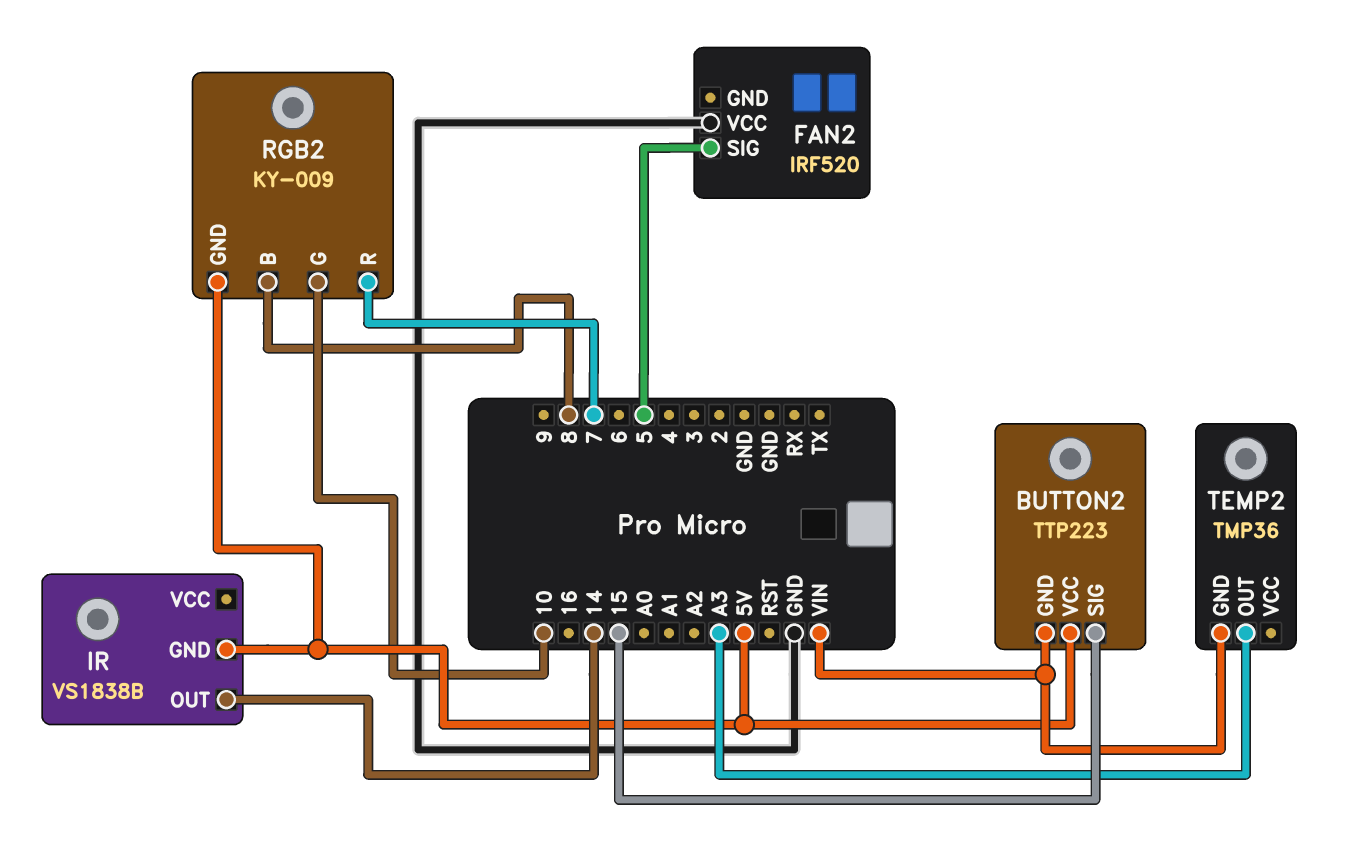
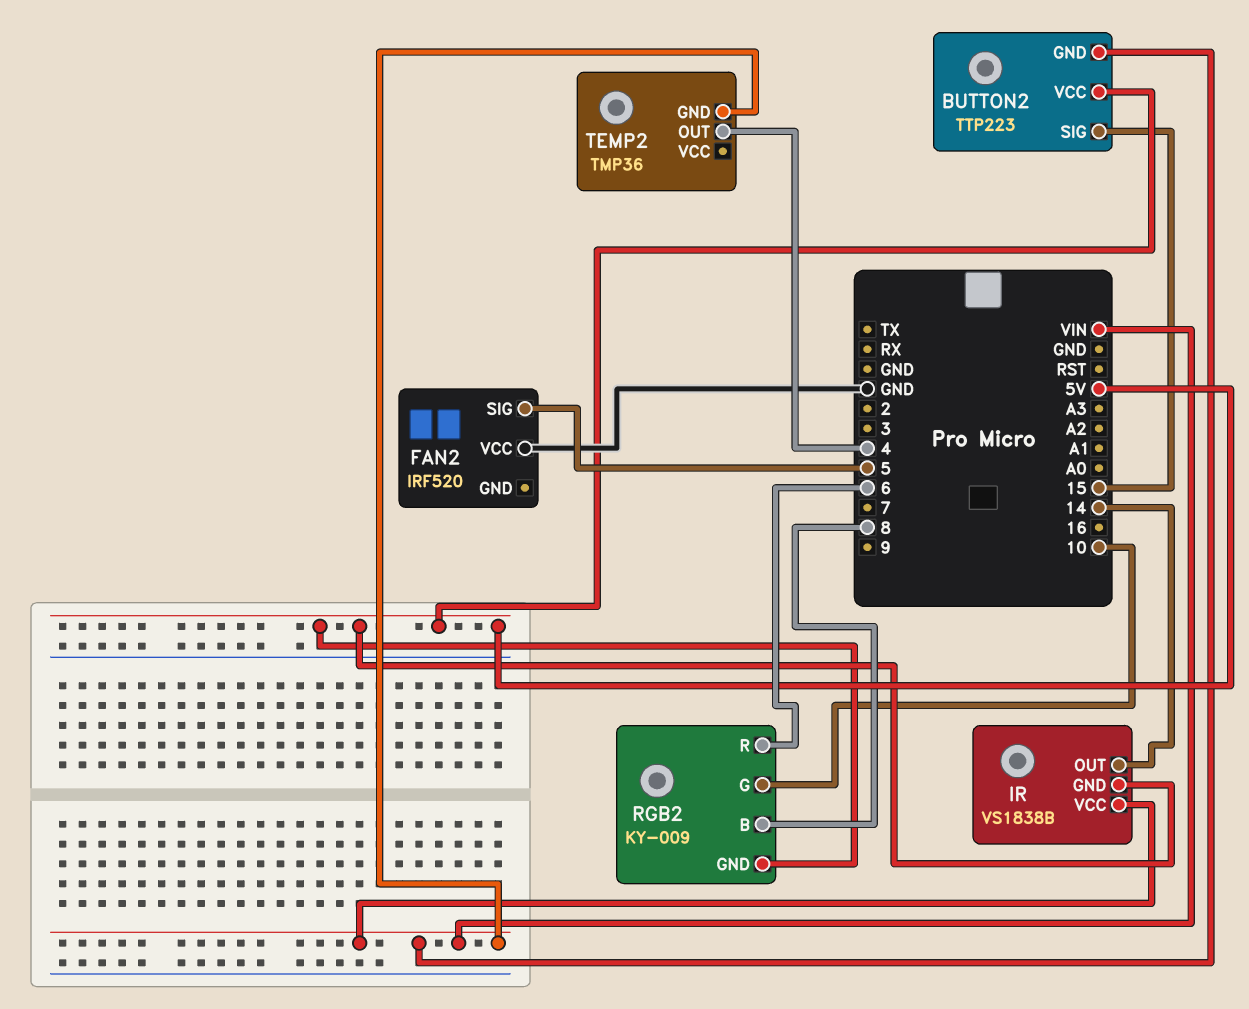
IR pin VCC: none -> VIN
RGB2 pin R: 7 -> 6
TEMP2 pin OUT: A3 -> 4

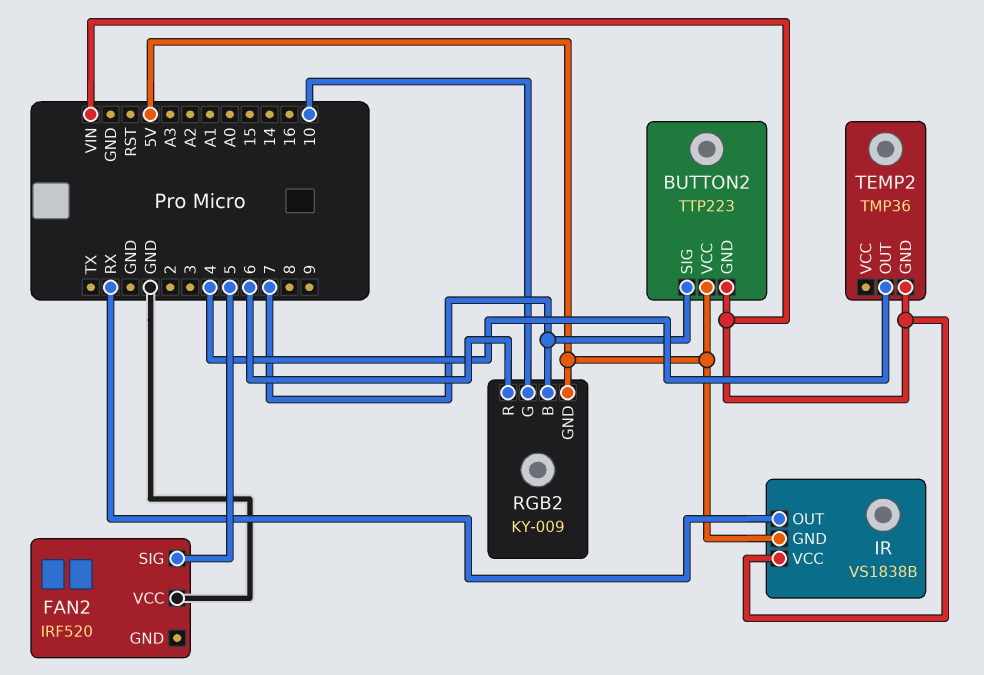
BUTTON2 pin SIG: 15 -> 7
IR pin OUT: 14 -> RX
RGB2 pin B: 8 -> 7

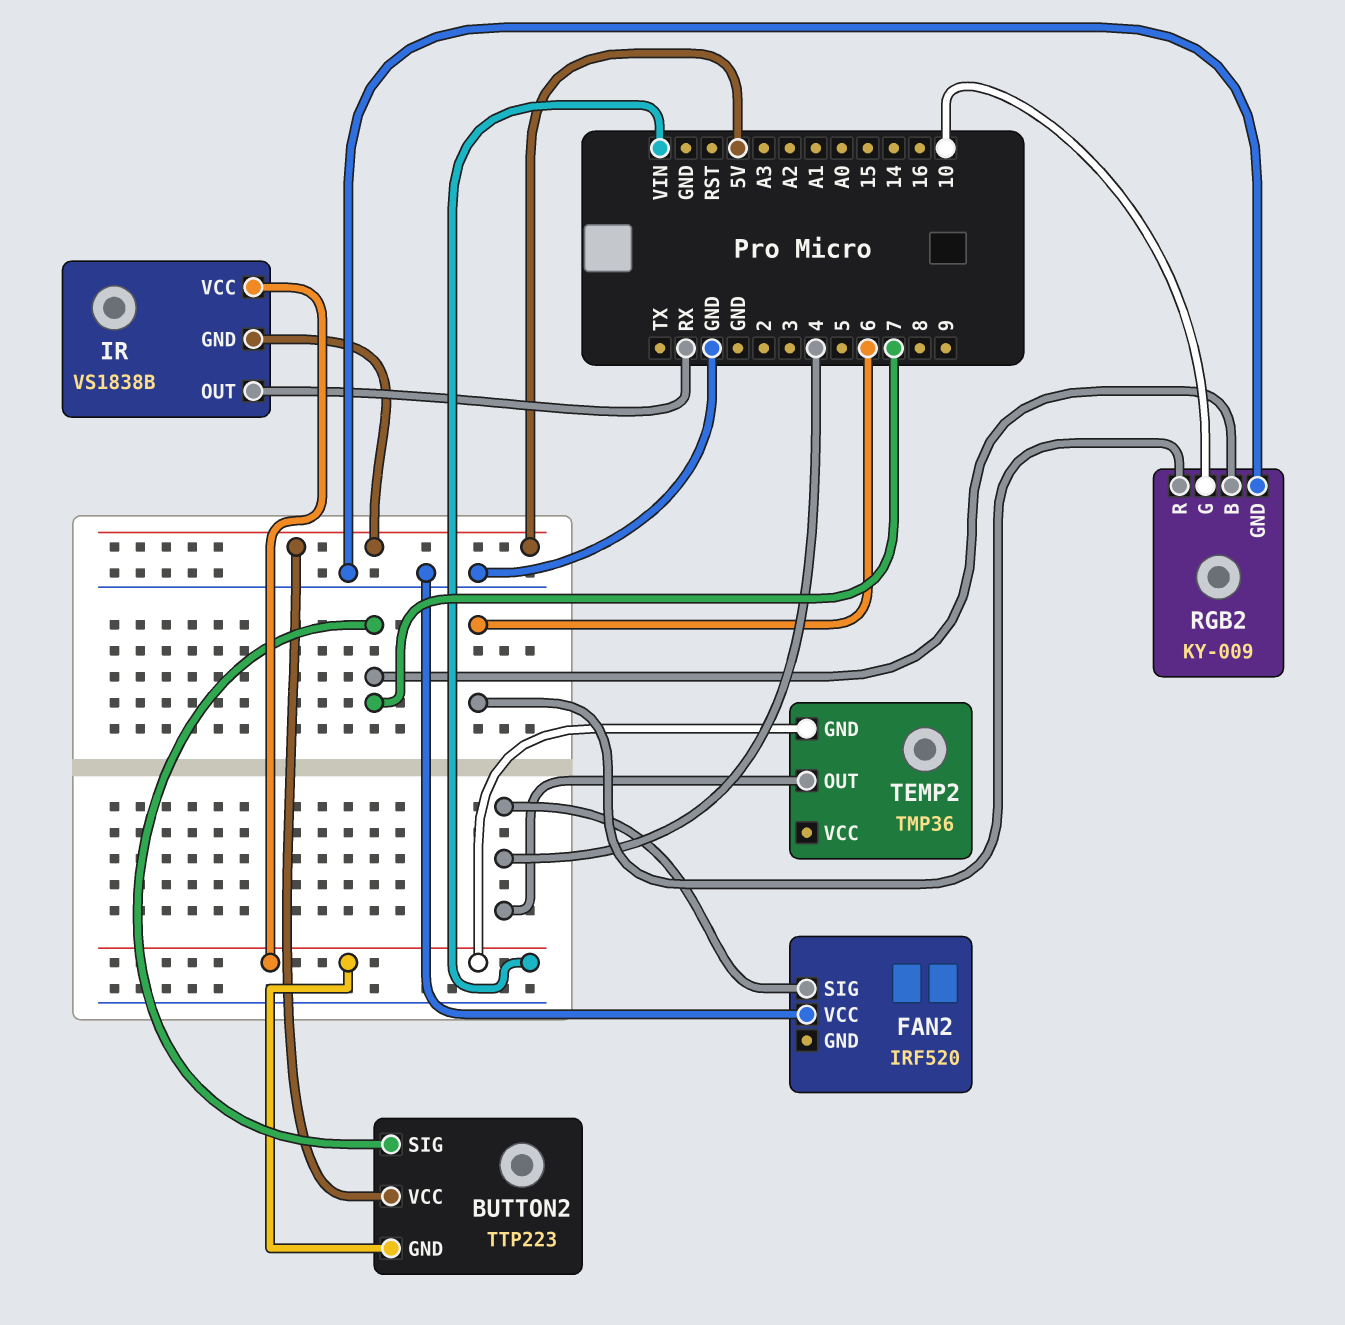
FAN2 pin SIG: 5 -> 4
RGB2 pin GND: 5V -> GND

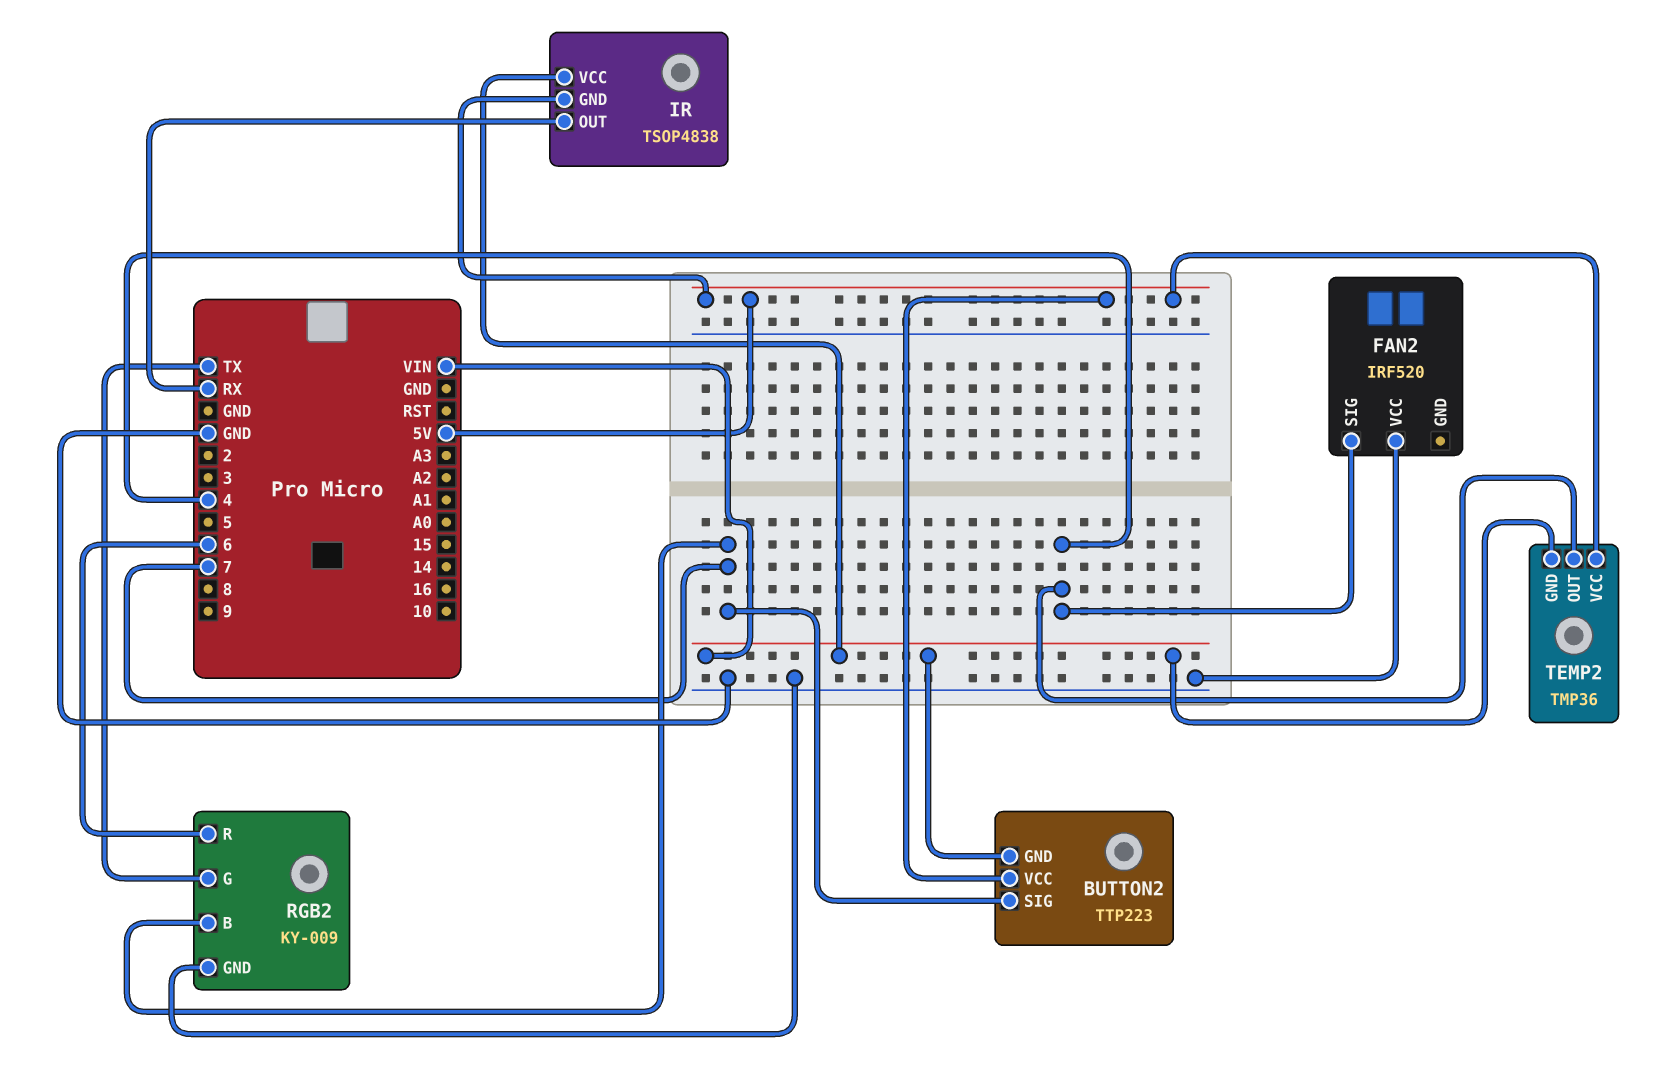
IR: VS1838B -> TSOP4838
RGB2 pin G: 10 -> TX
TEMP2 pin VCC: none -> 5V

